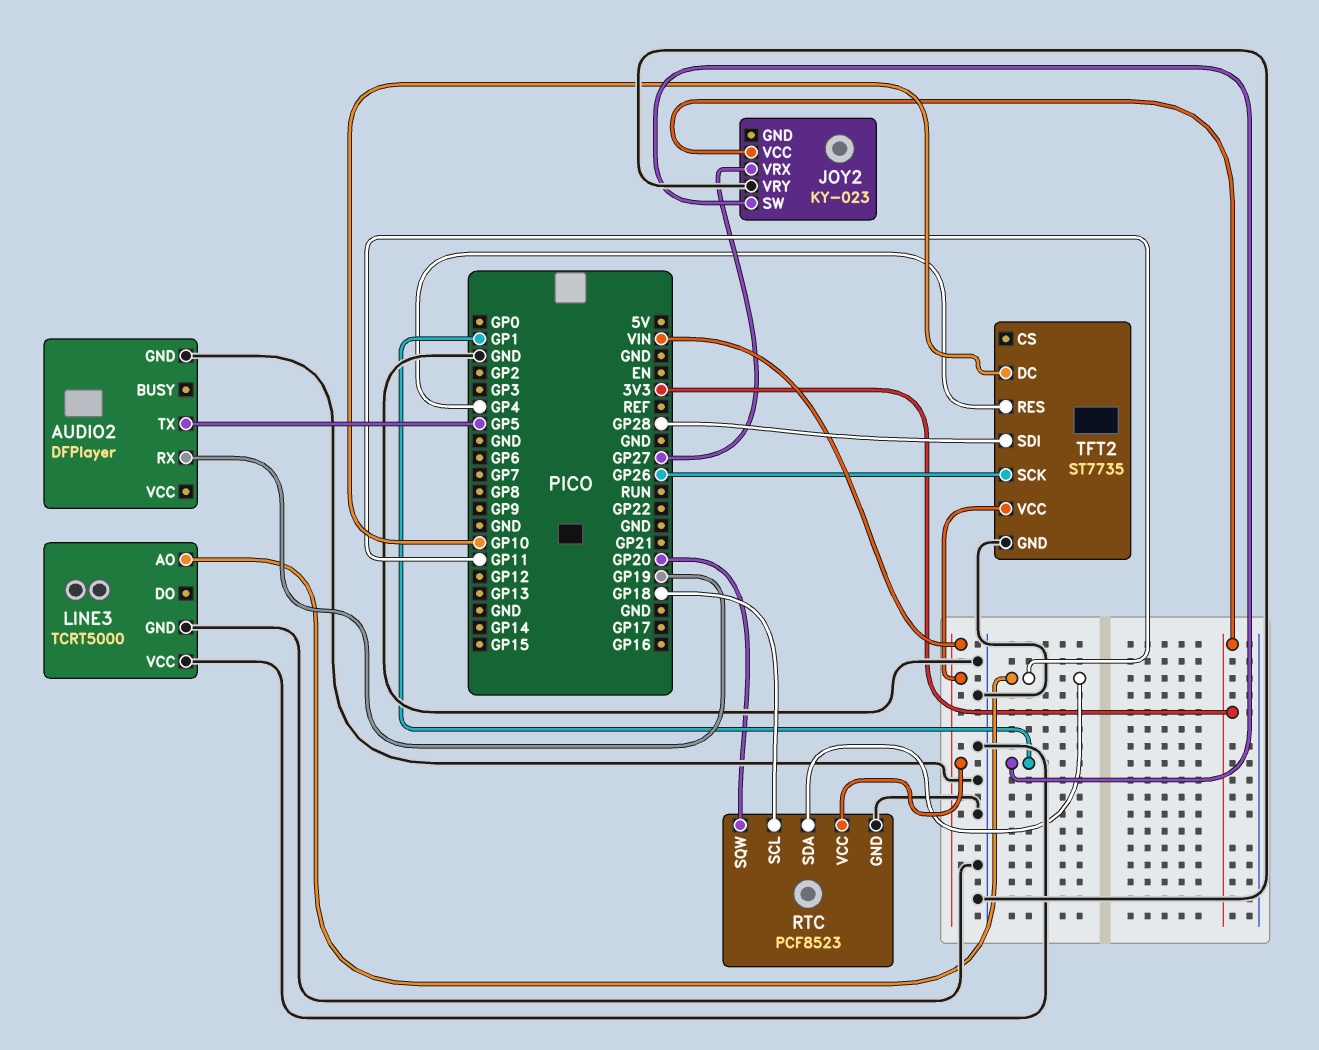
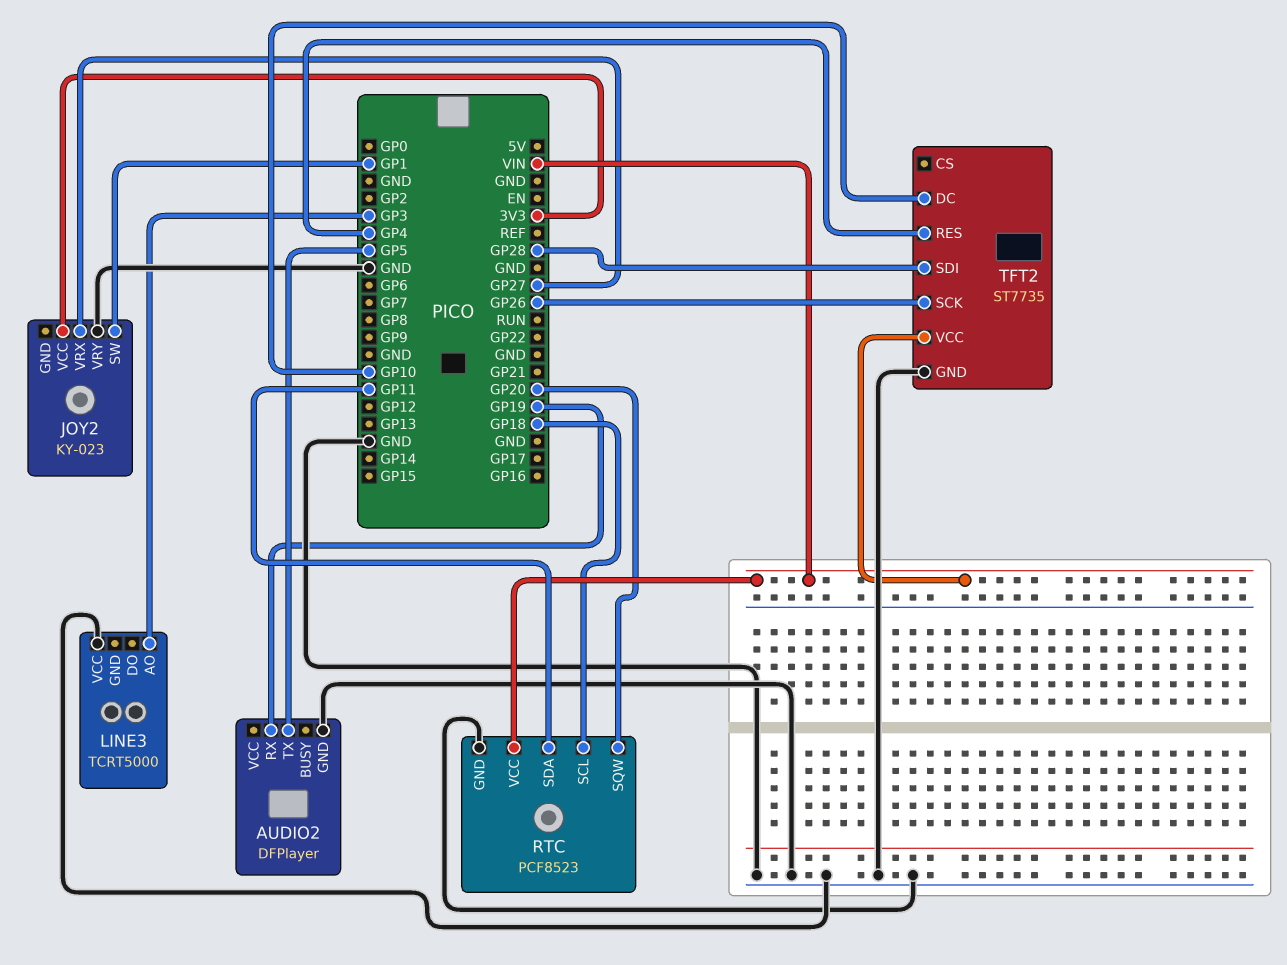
LINE3 pin AO: GP11 -> GP3
LINE3 pin GND: GND -> none

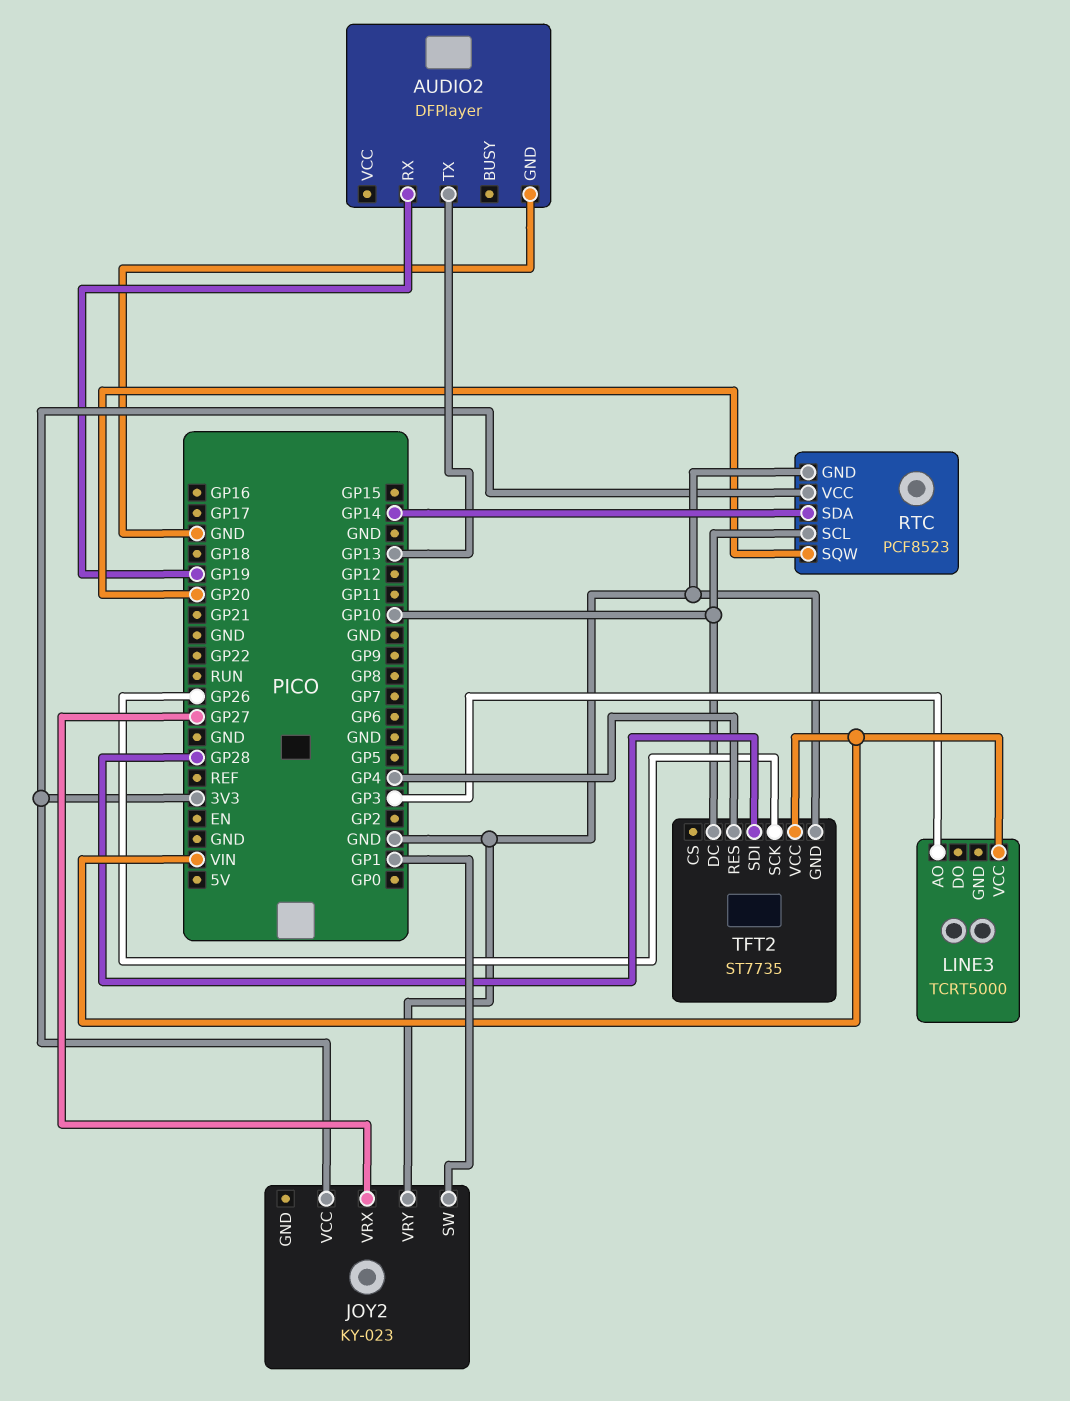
AUDIO2 pin TX: GP5 -> GP13
LINE3 pin VCC: GND -> VIN
RTC pin SCL: GP18 -> GP10
RTC pin SDA: GP11 -> GP14
RTC pin VCC: VIN -> 3V3

